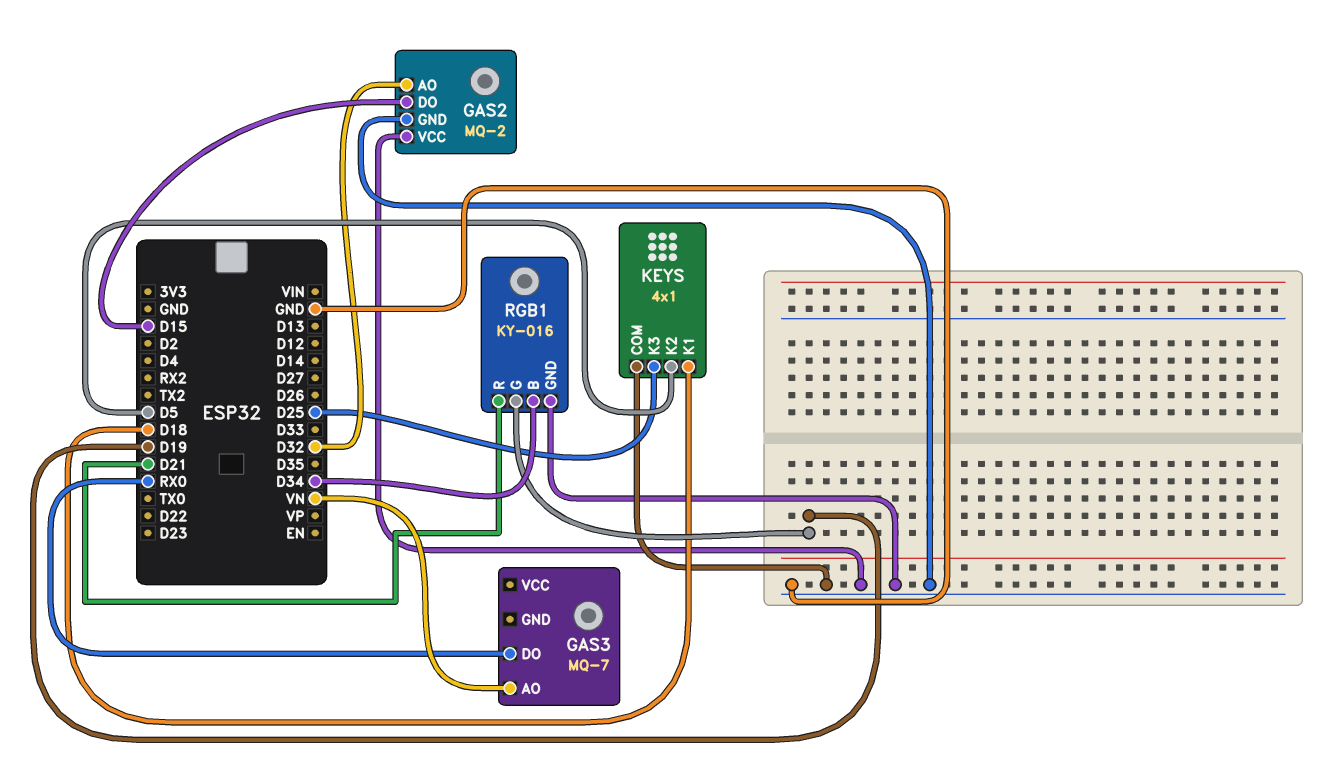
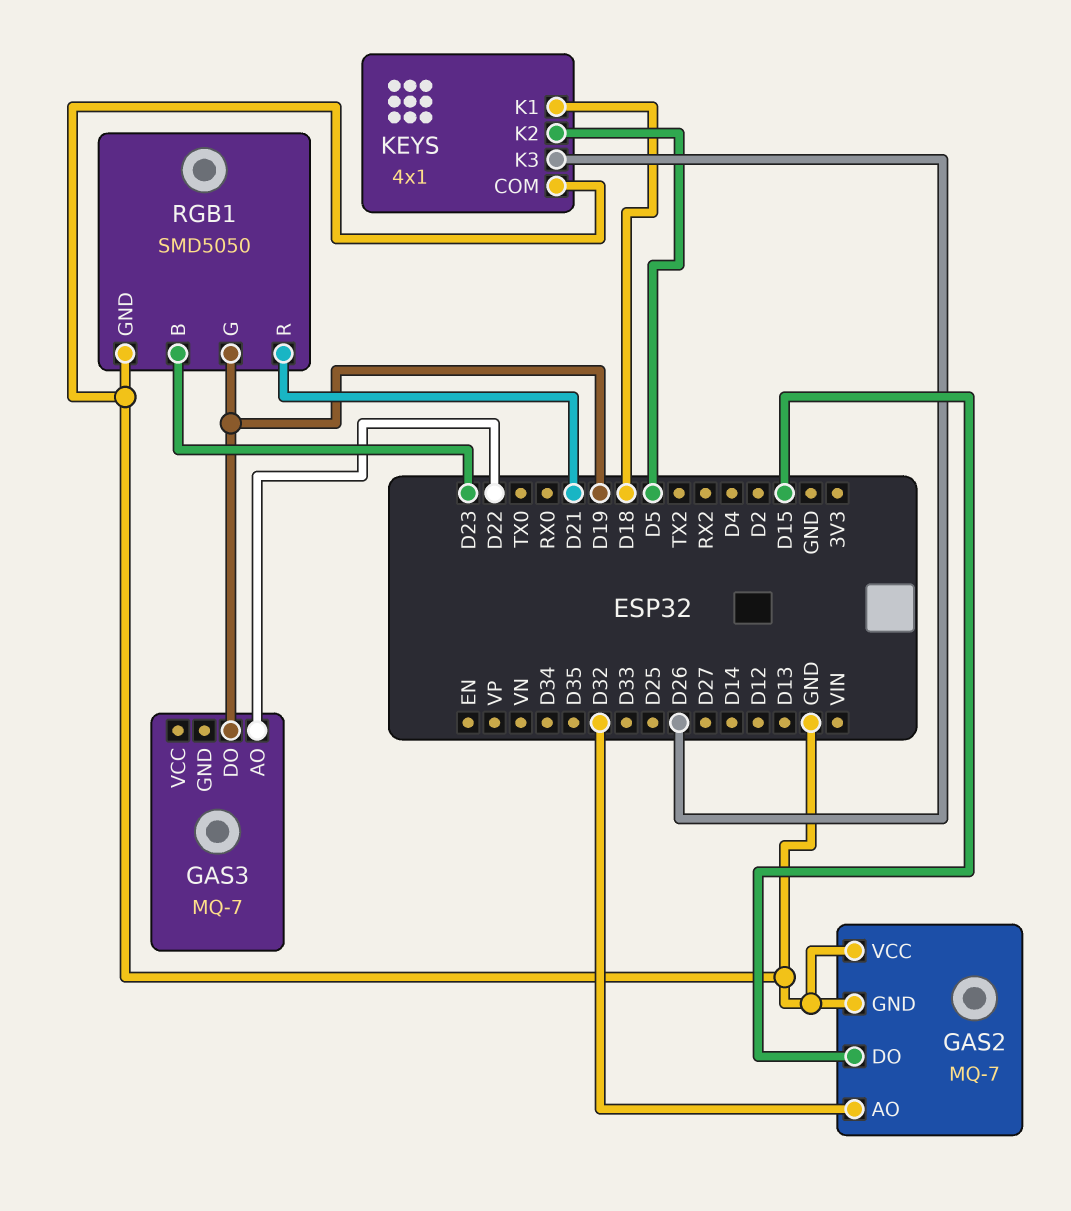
GAS2: MQ-2 -> MQ-7
GAS3 pin AO: VN -> D22
GAS3 pin DO: RX0 -> D19
KEYS pin K3: D25 -> D26
RGB1: KY-016 -> SMD5050
RGB1 pin B: D34 -> D23

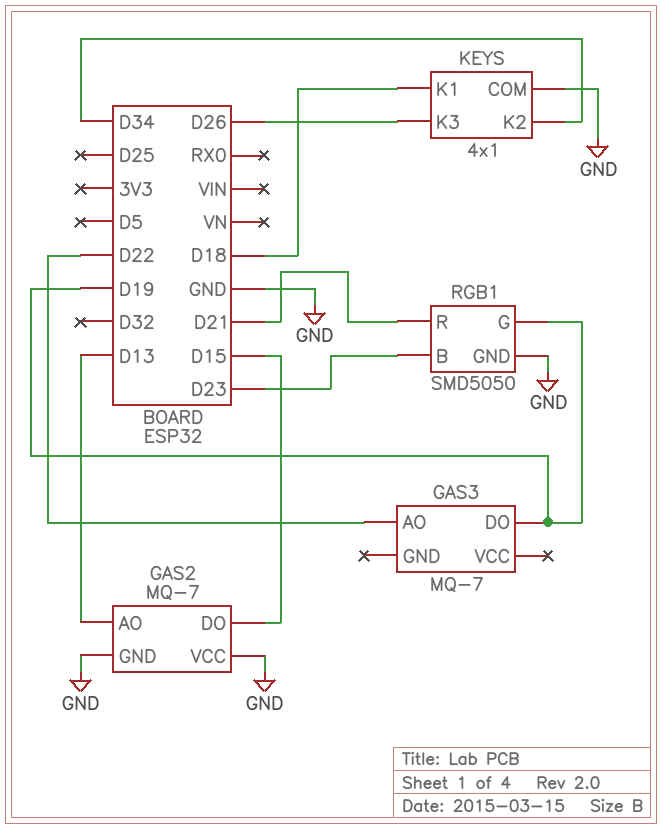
GAS2 pin AO: D32 -> D13
KEYS pin K2: D5 -> D34

